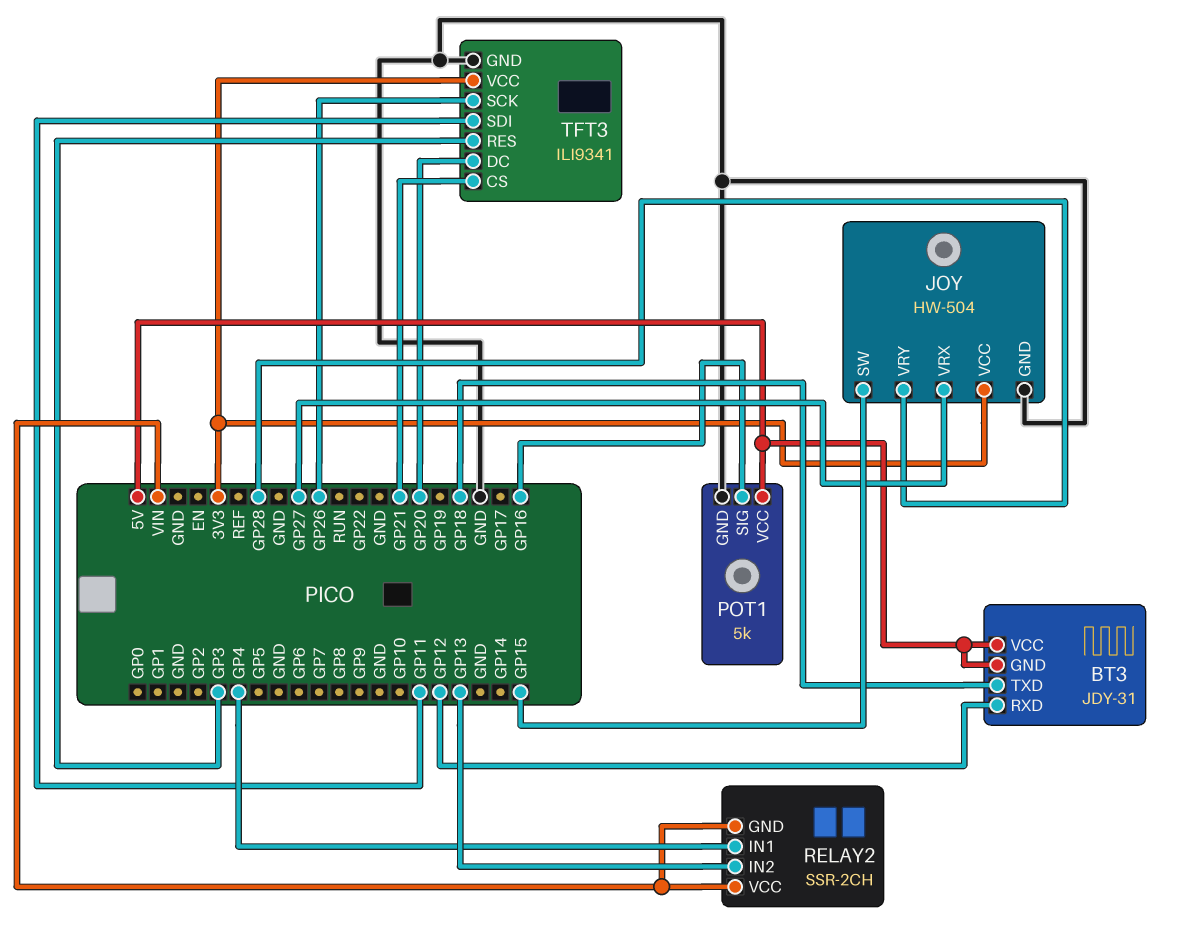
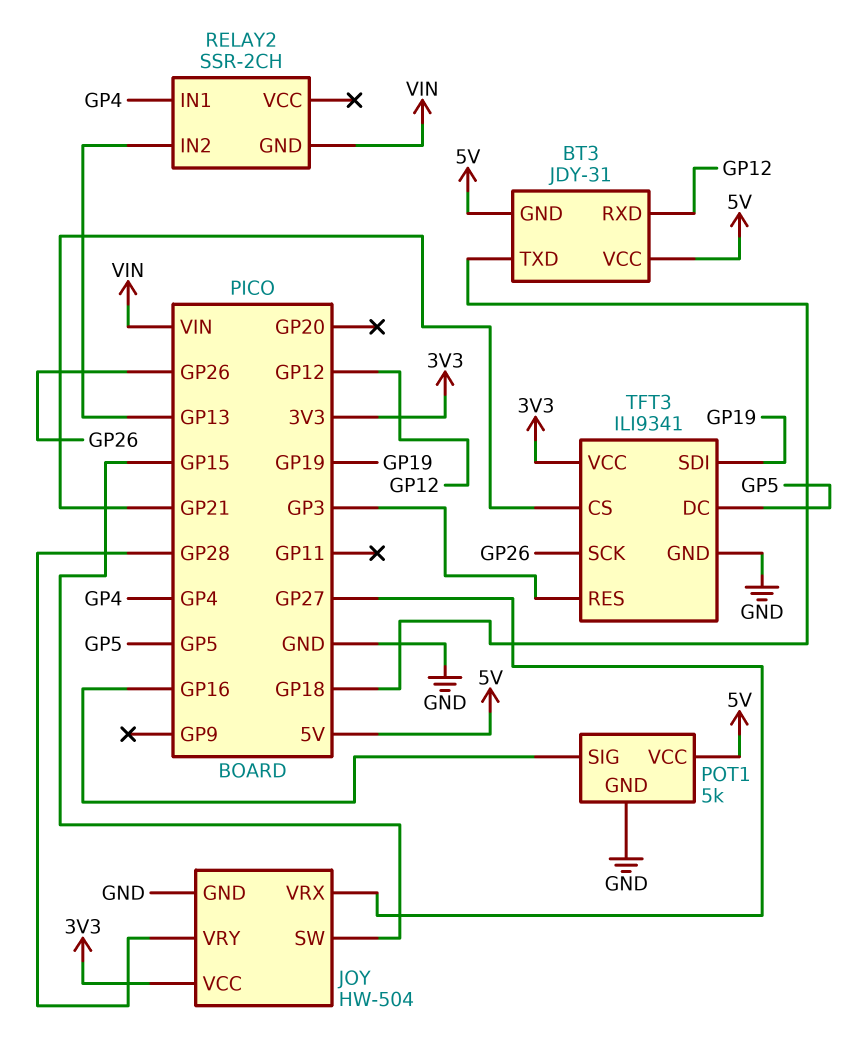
RELAY2 pin VCC: VIN -> none
TFT3 pin DC: GP20 -> GP5
TFT3 pin SDI: GP11 -> GP19

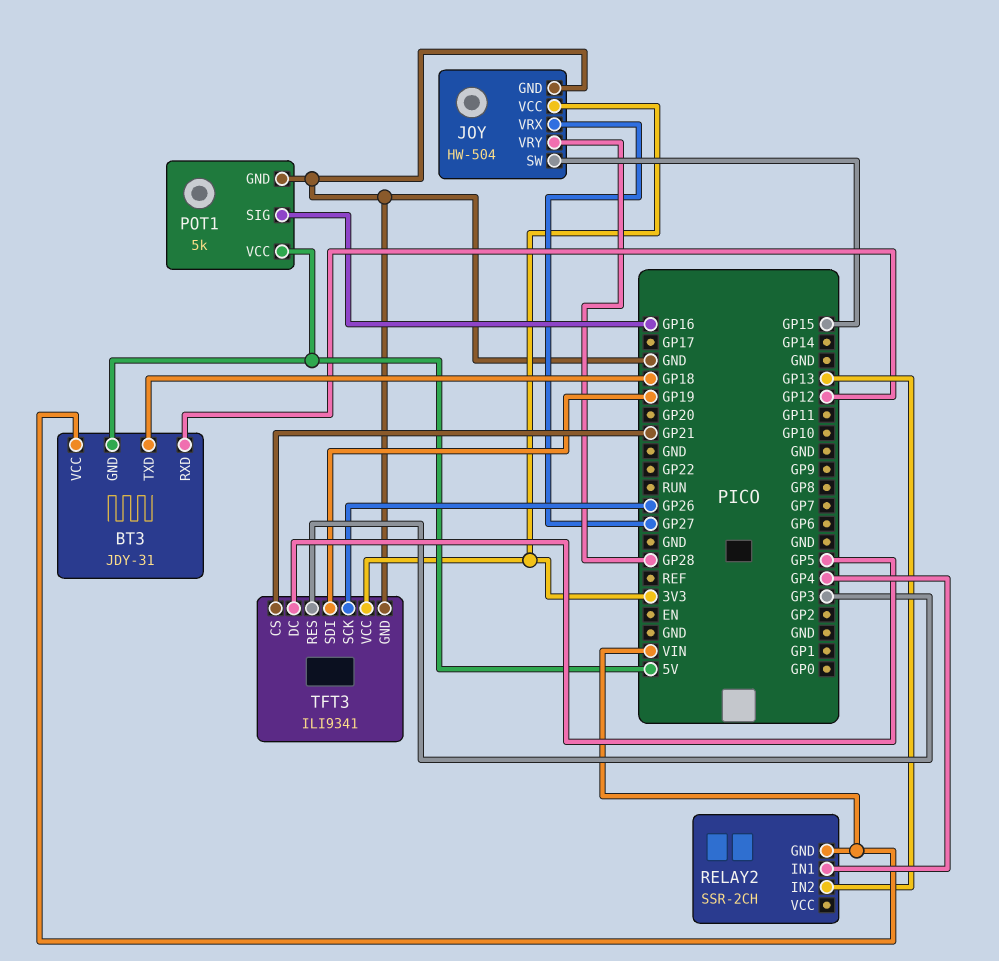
BT3 pin VCC: 5V -> VIN

